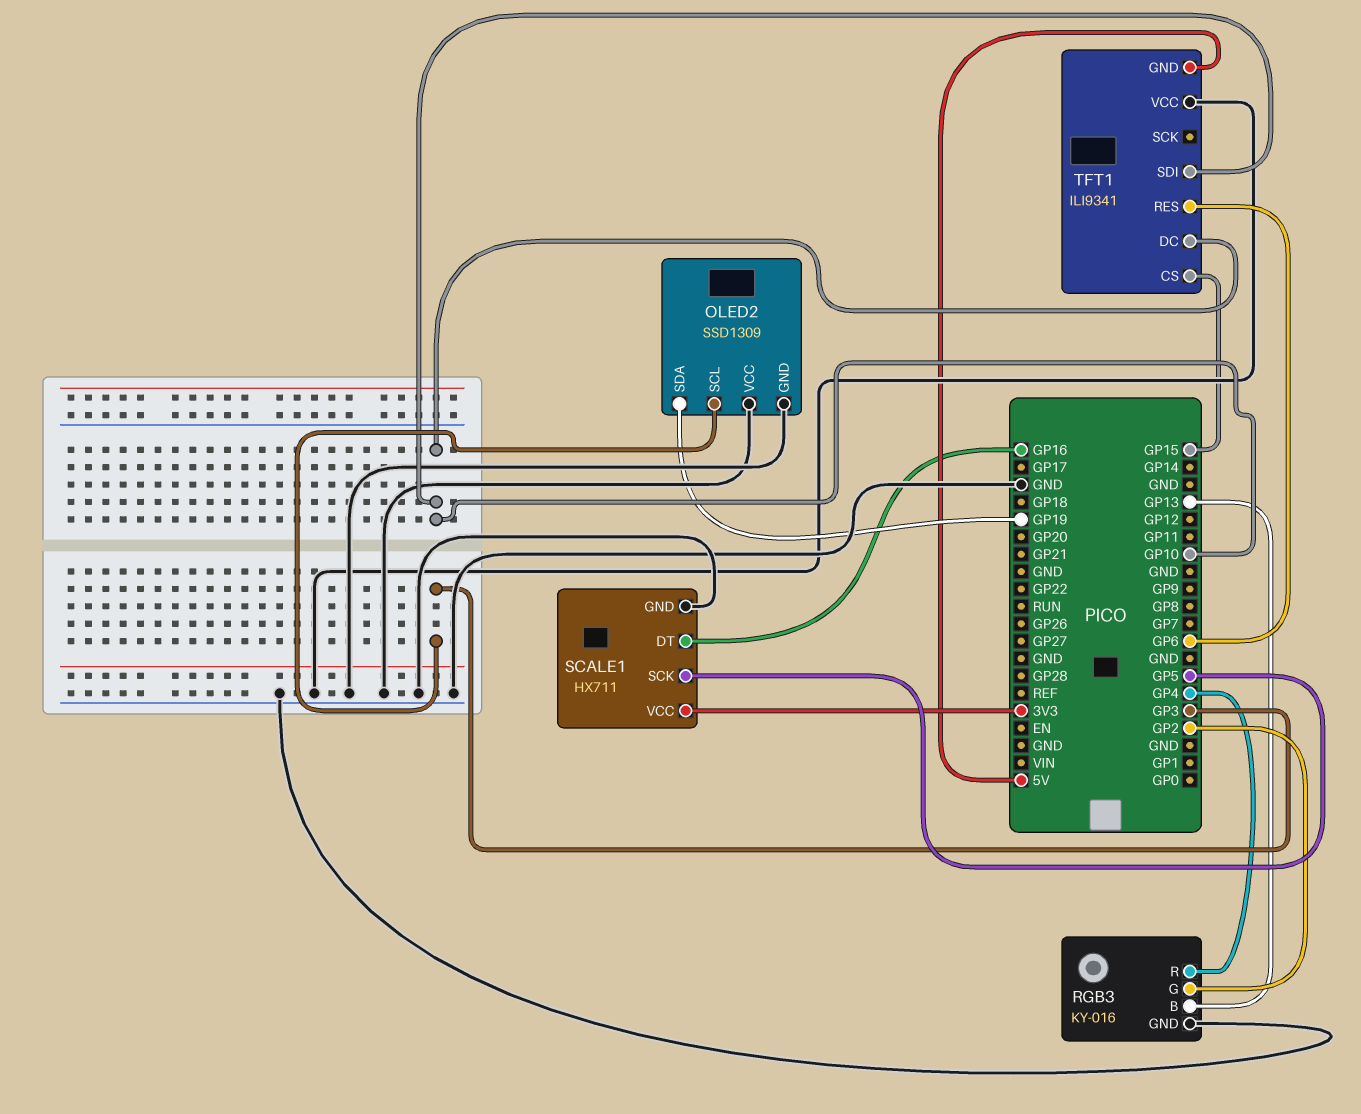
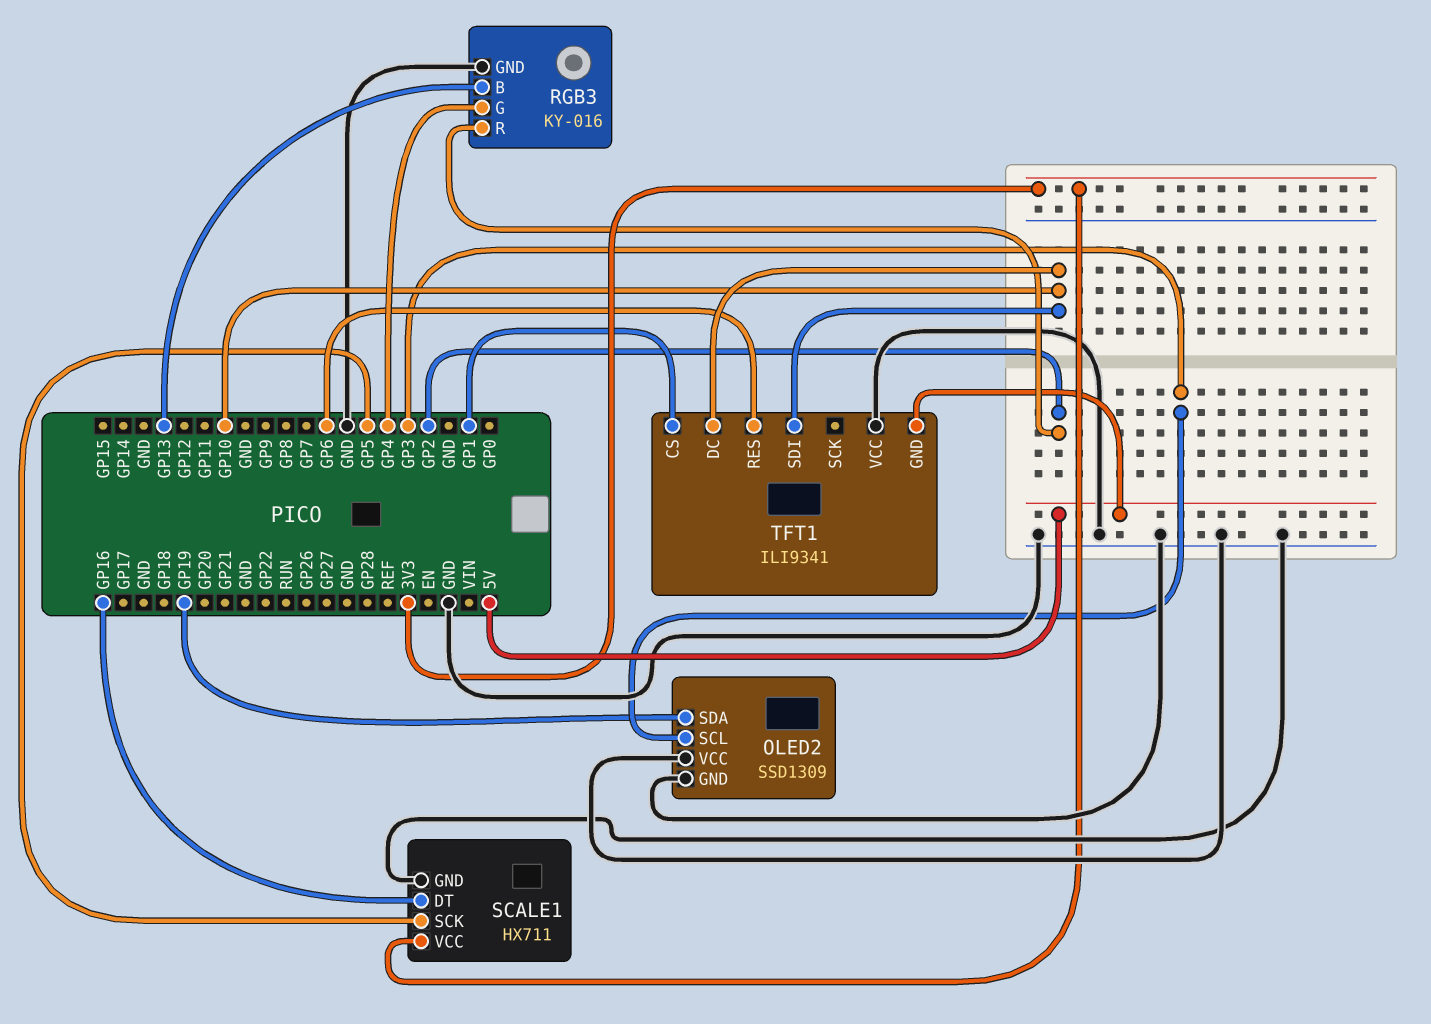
RGB3 pin G: GP2 -> GP4
RGB3 pin R: GP4 -> GP2
TFT1 pin CS: GP15 -> GP1

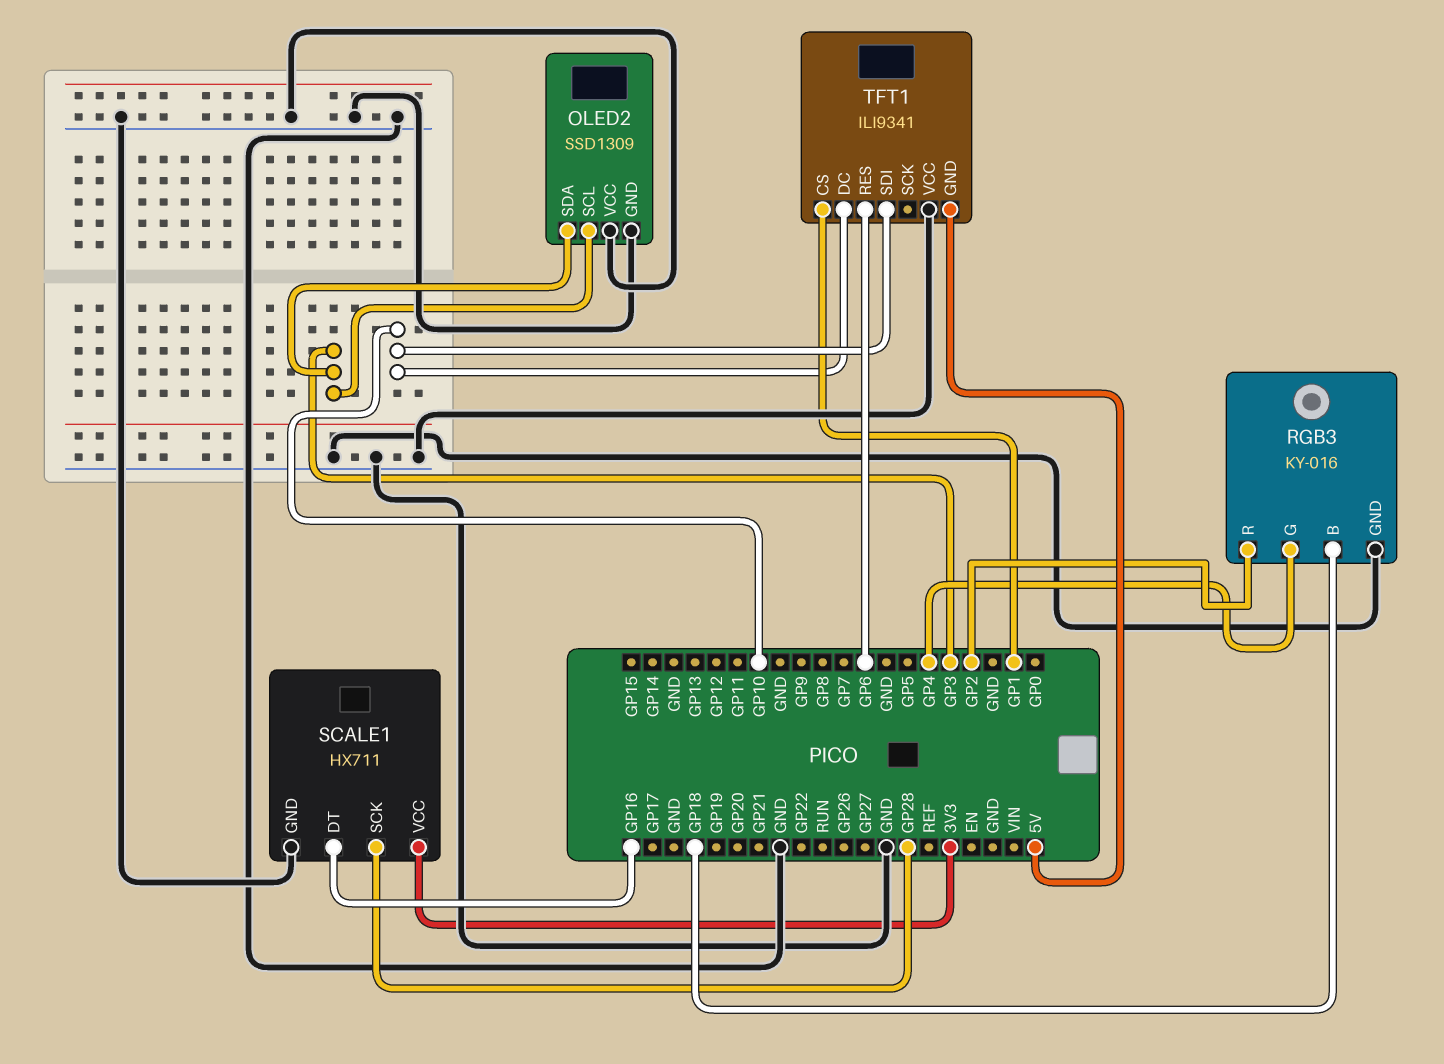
OLED2 pin SDA: GP19 -> GP3
RGB3 pin B: GP13 -> GP18
SCALE1 pin SCK: GP5 -> GP28

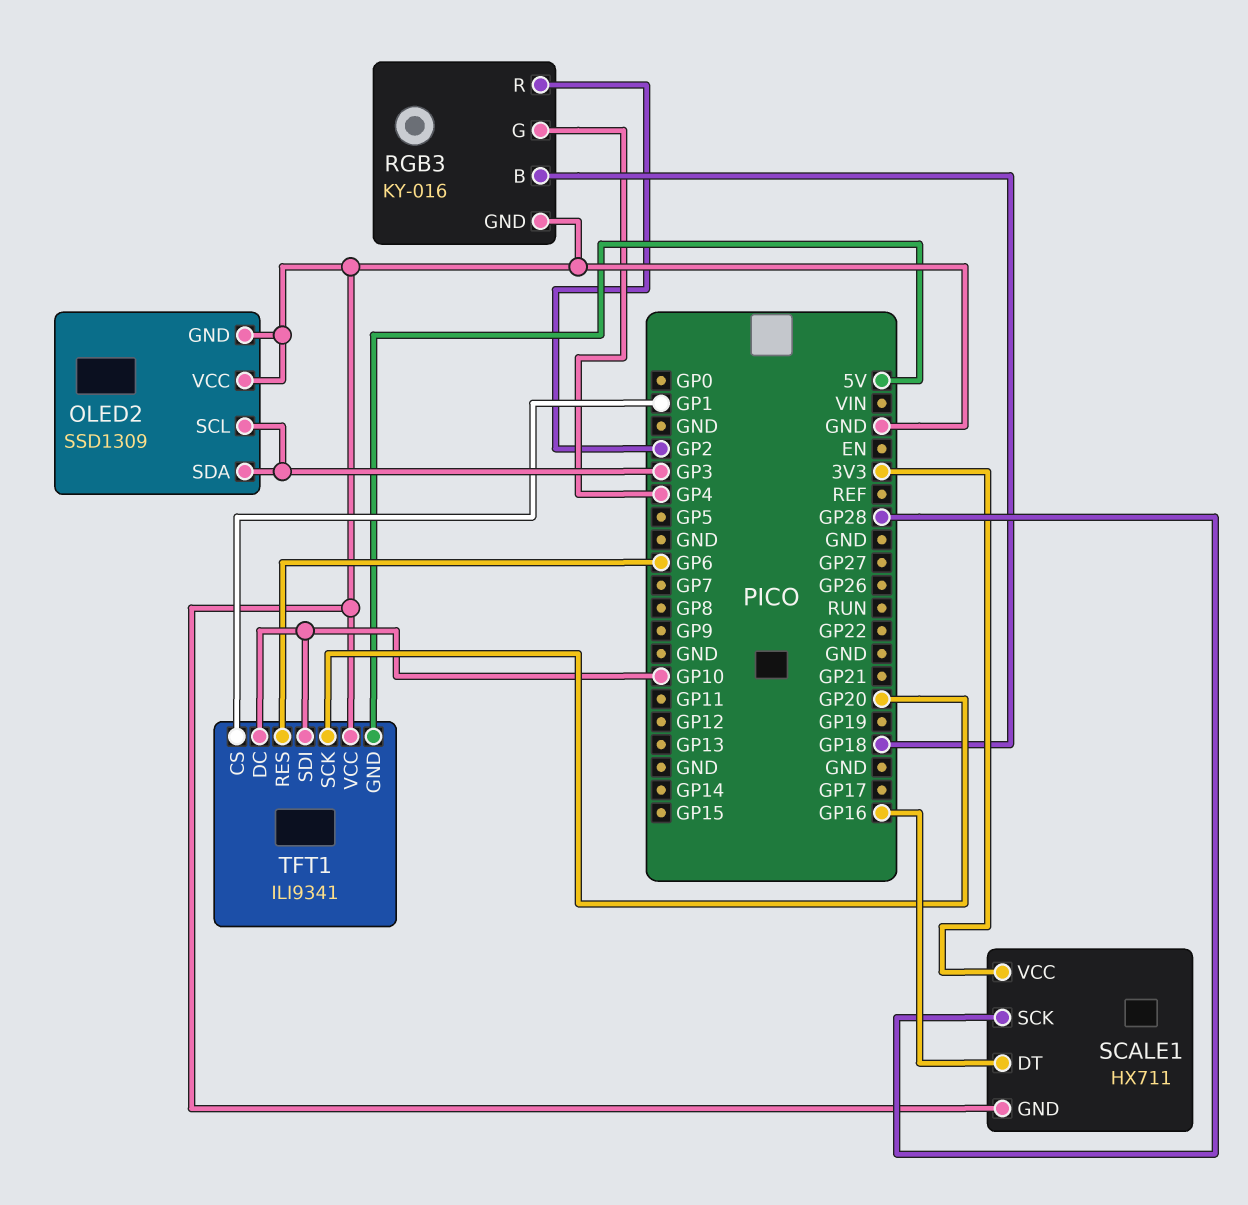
TFT1 pin SCK: none -> GP20

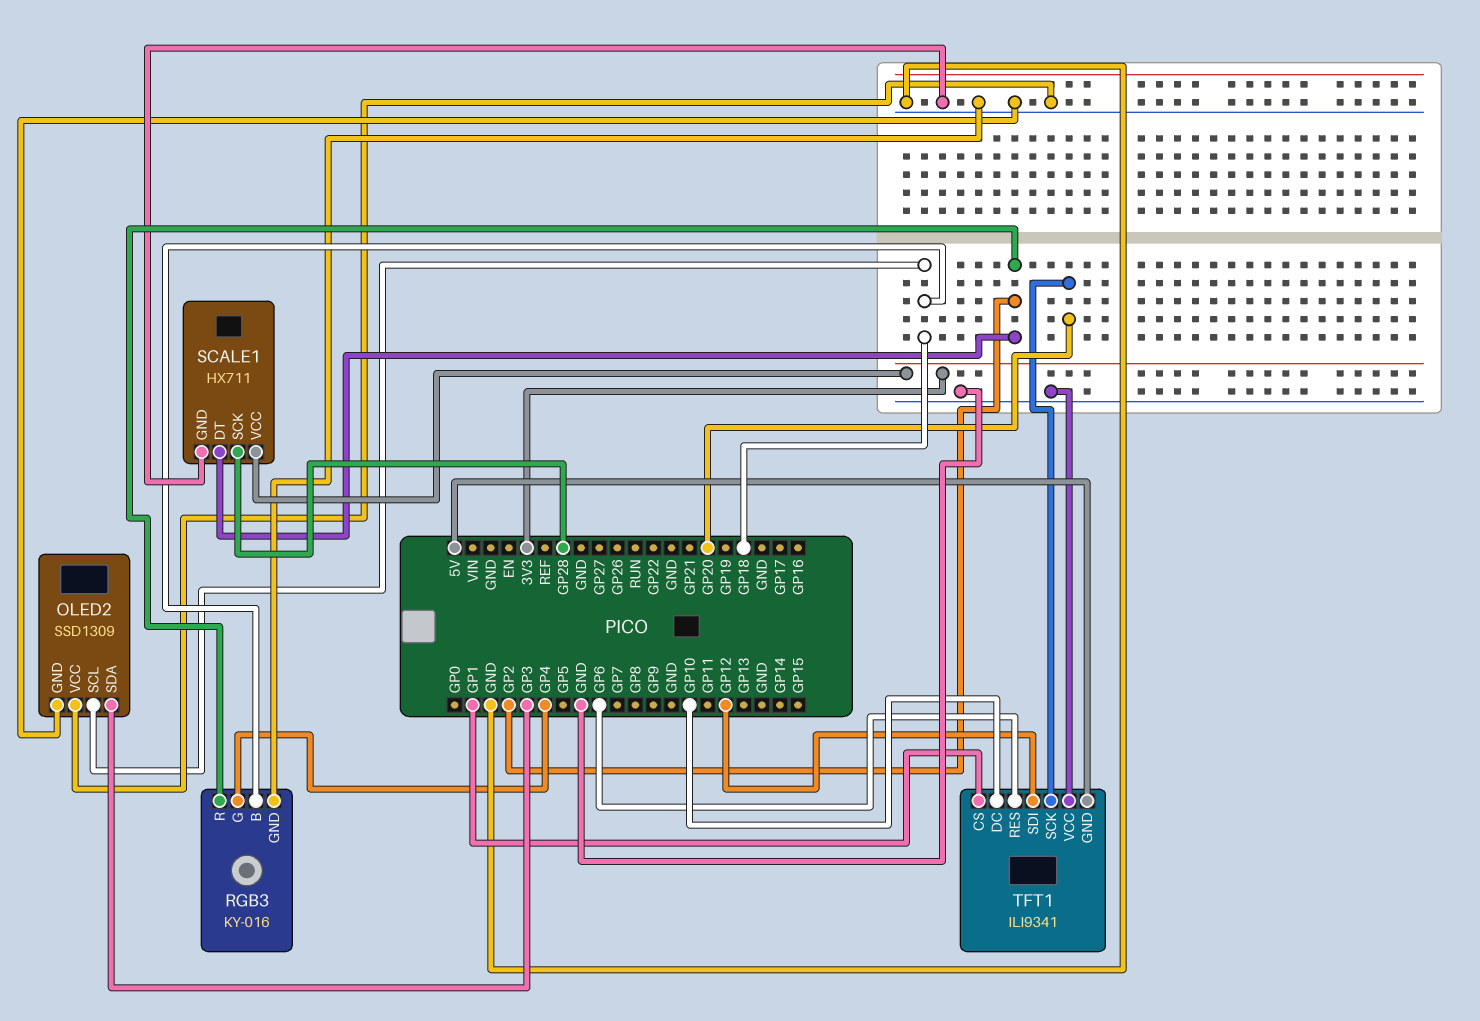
OLED2 pin SCL: GP3 -> GP18
SCALE1 pin DT: GP16 -> GP2
TFT1 pin SDI: GP10 -> GP12

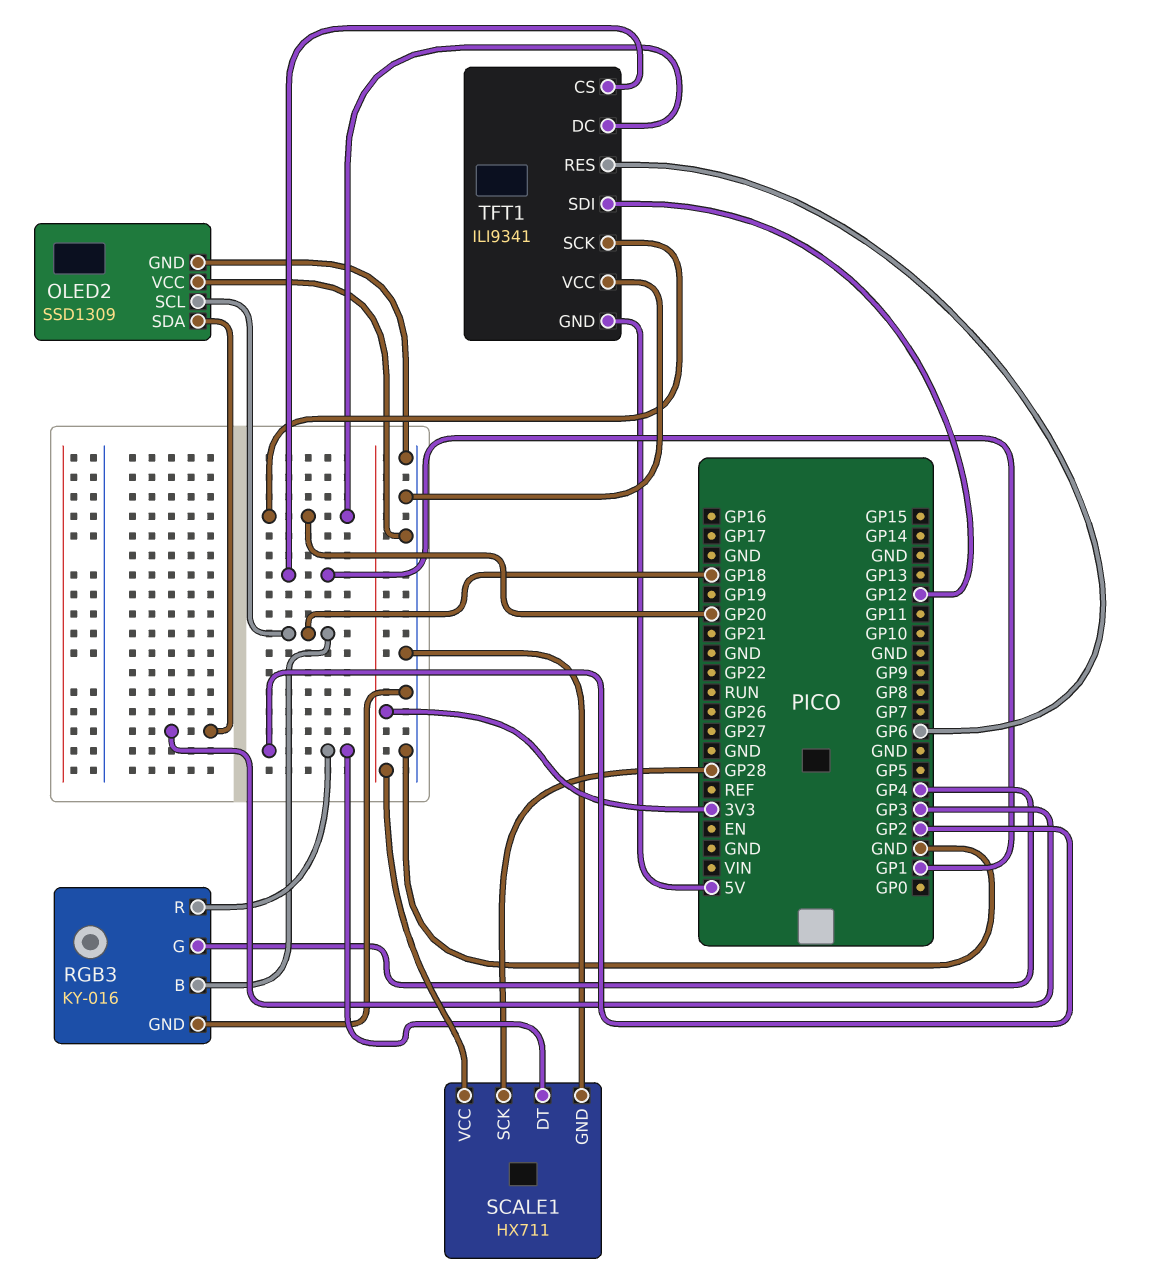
TFT1 pin DC: GP10 -> GP20

